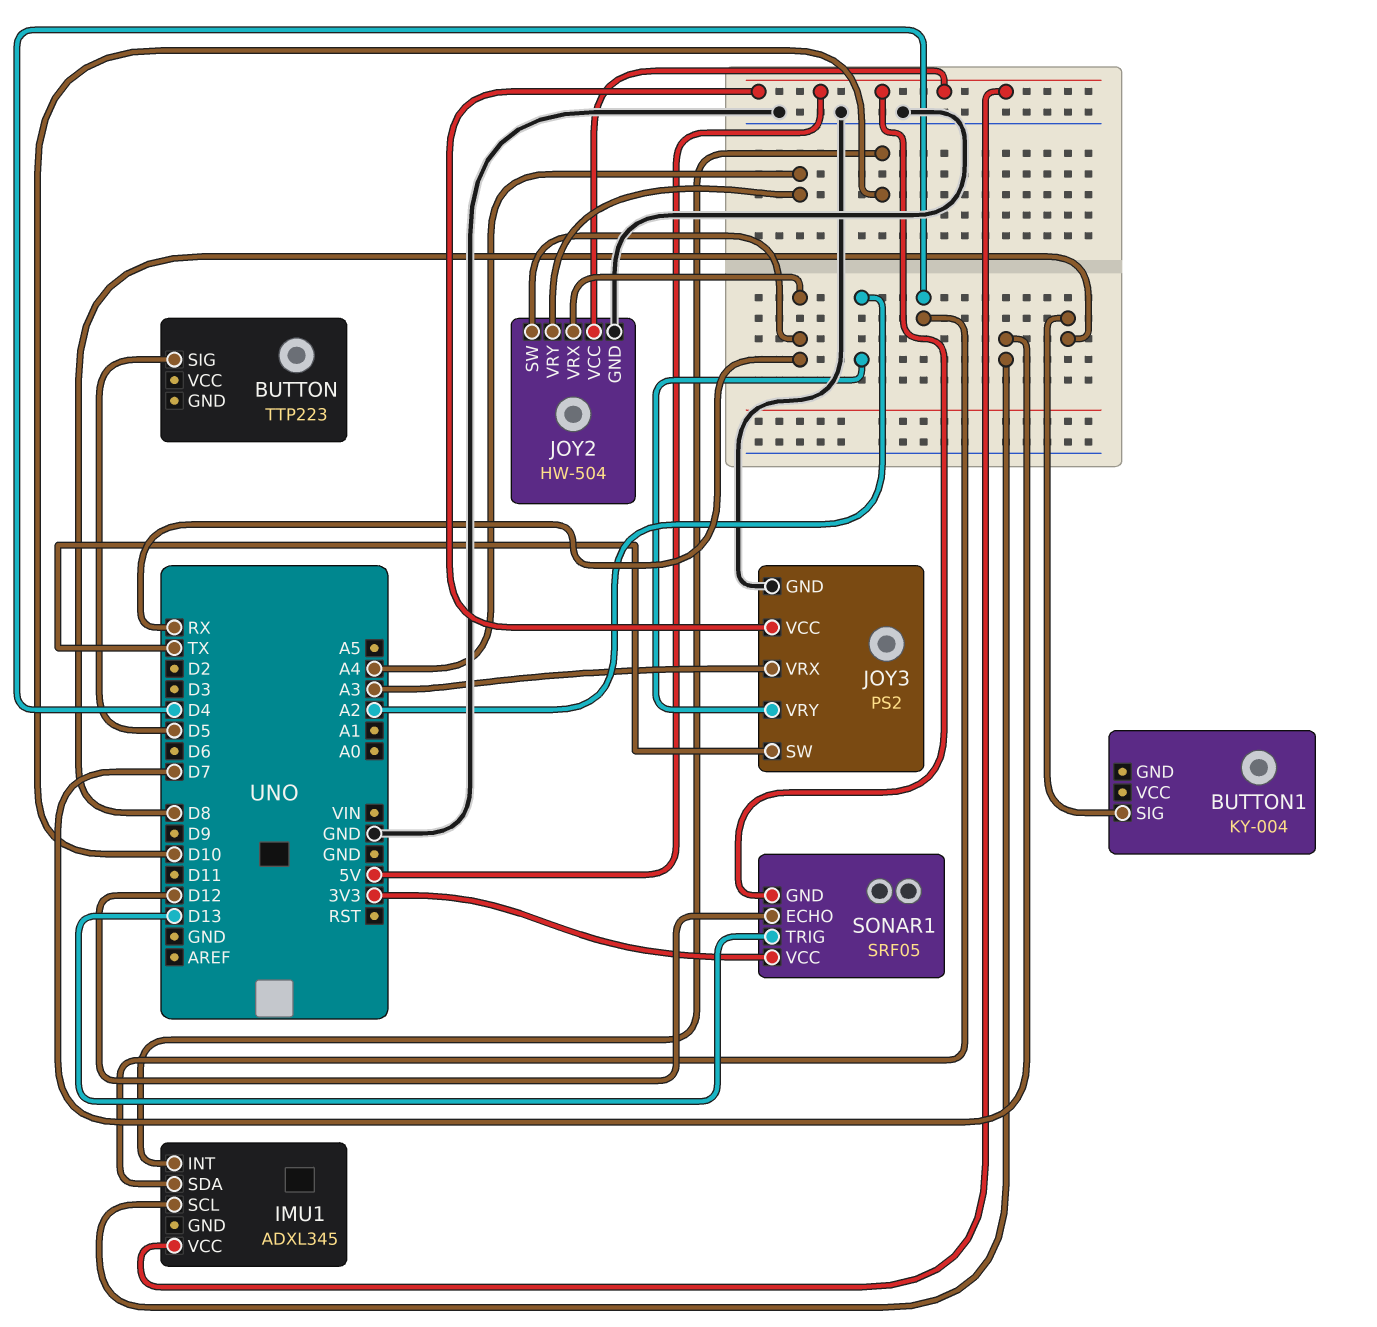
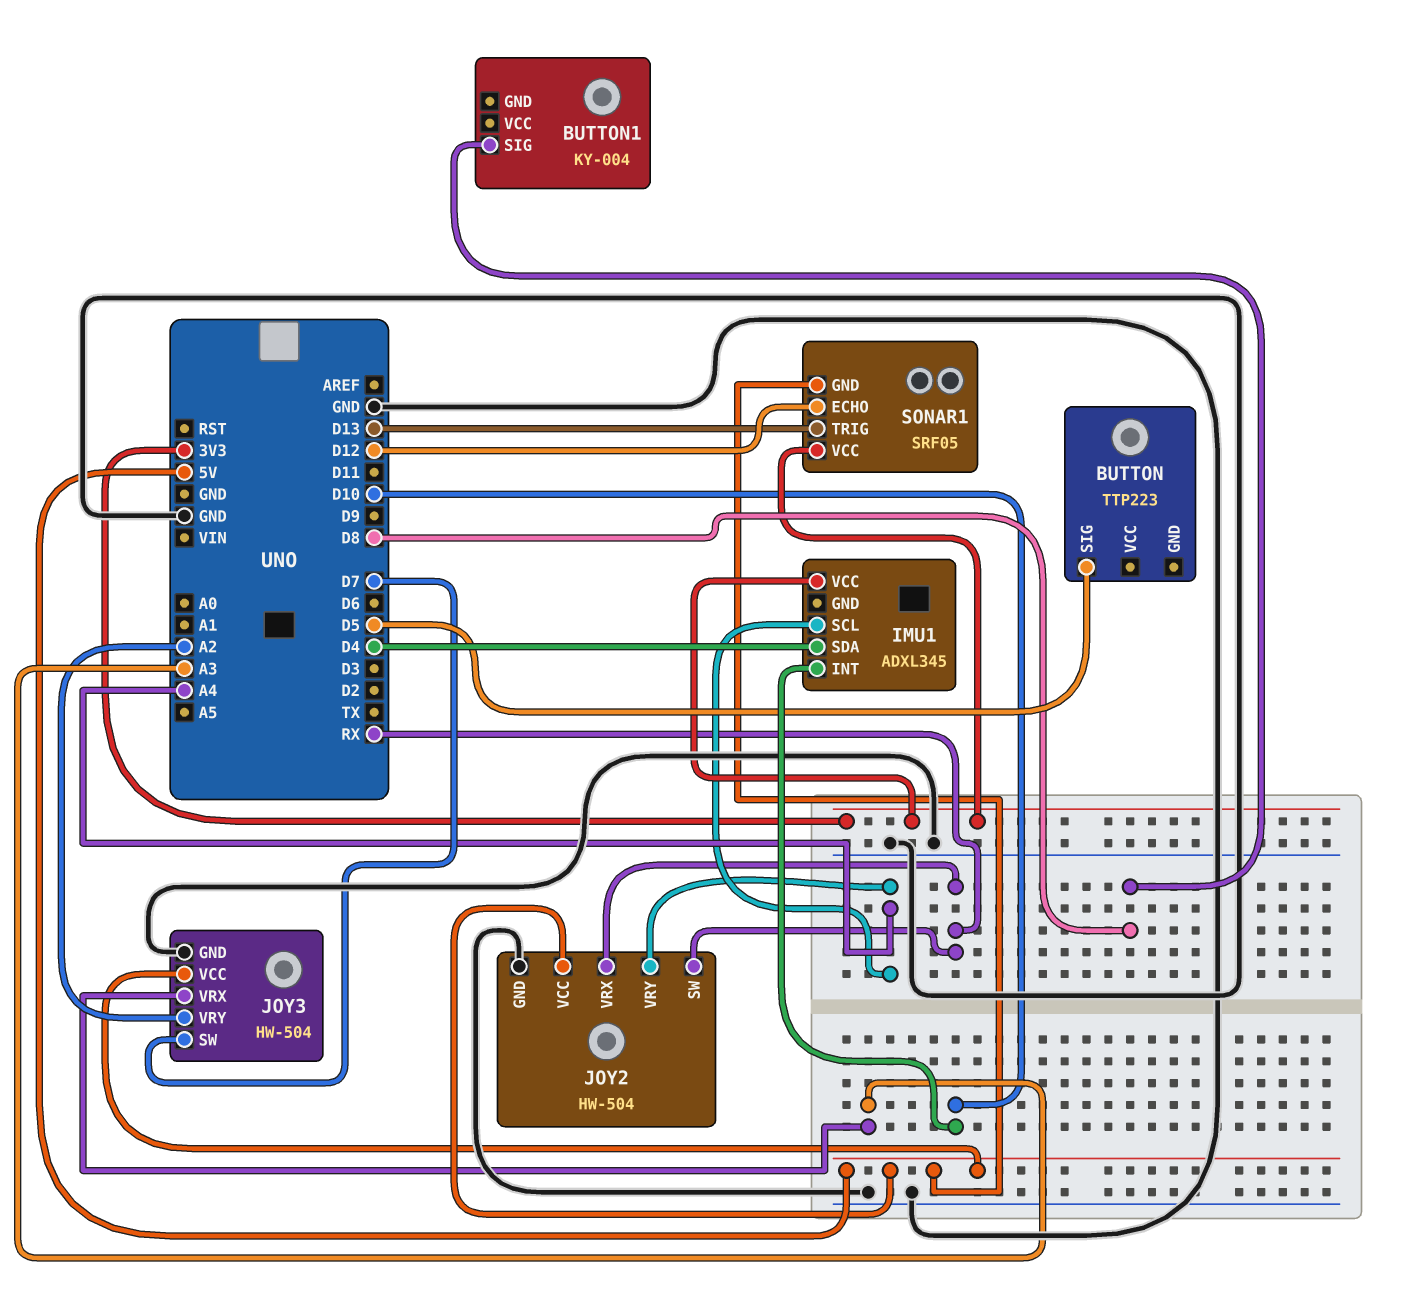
IMU1 pin SCL: D7 -> A4
IMU1 pin VCC: 5V -> 3V3
JOY3: PS2 -> HW-504
JOY3 pin SW: TX -> D7

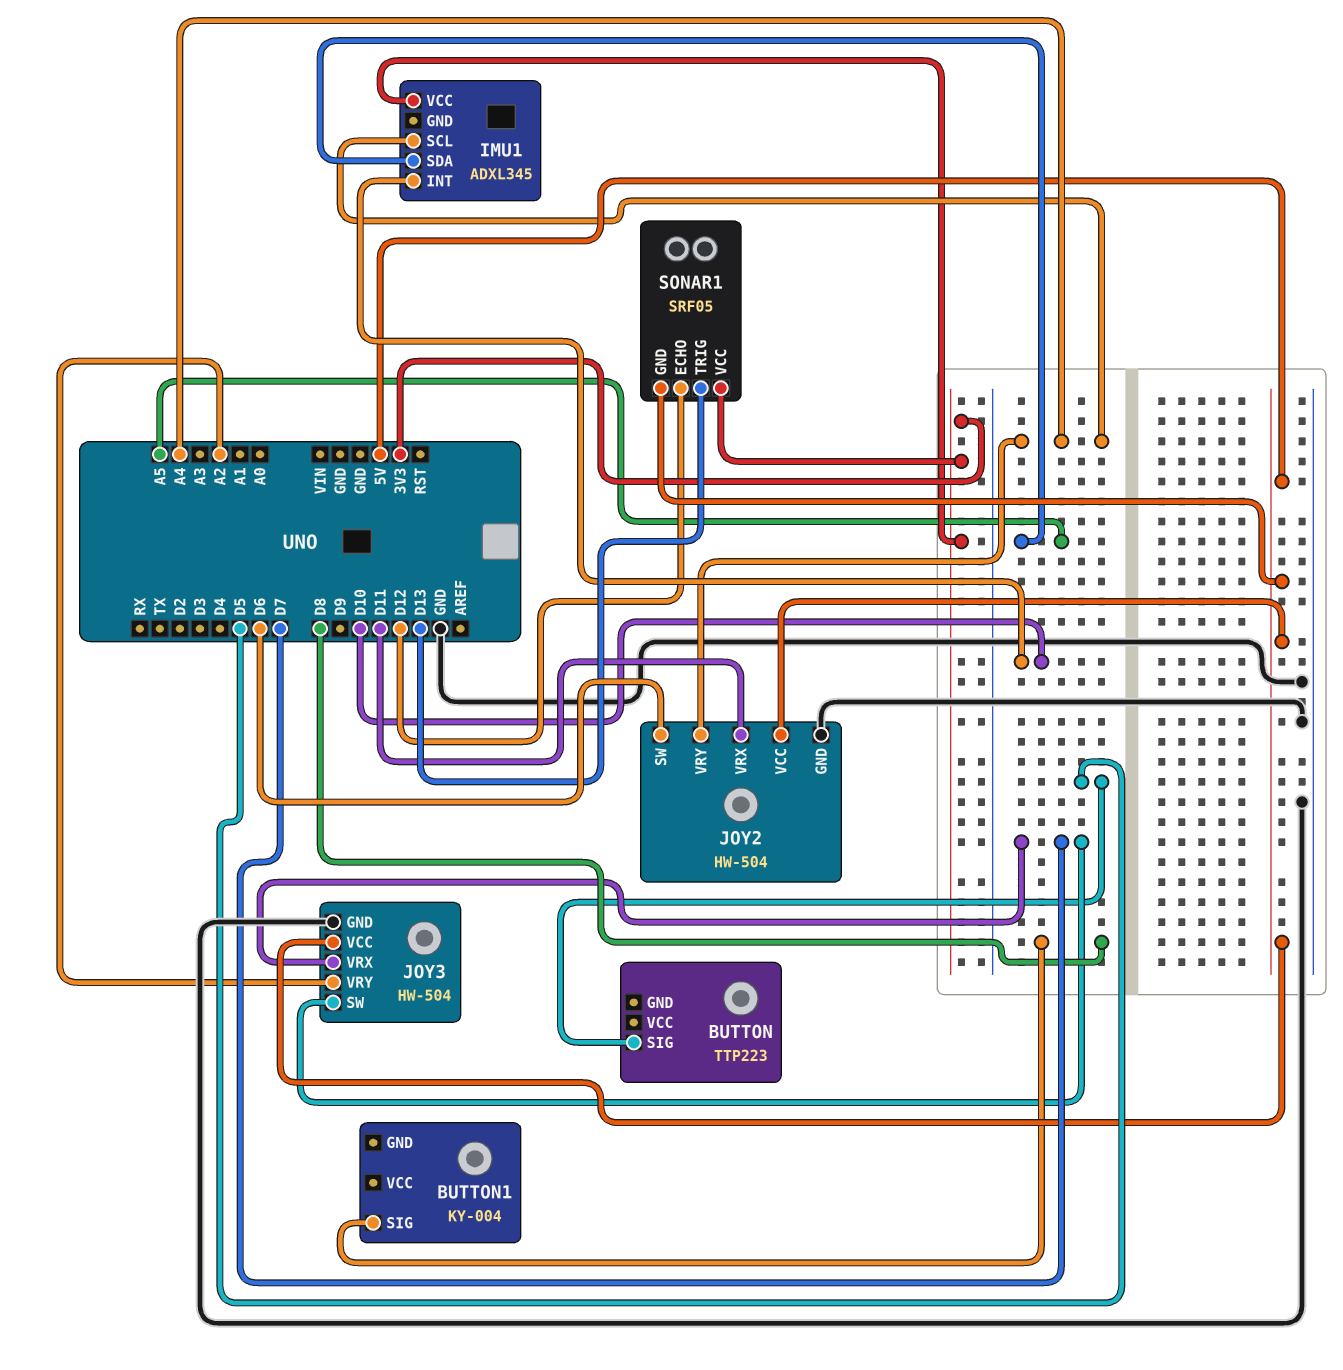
IMU1 pin SDA: D4 -> A5
JOY2 pin SW: RX -> D6
JOY2 pin VRX: RX -> D11
JOY3 pin VRX: A3 -> D7

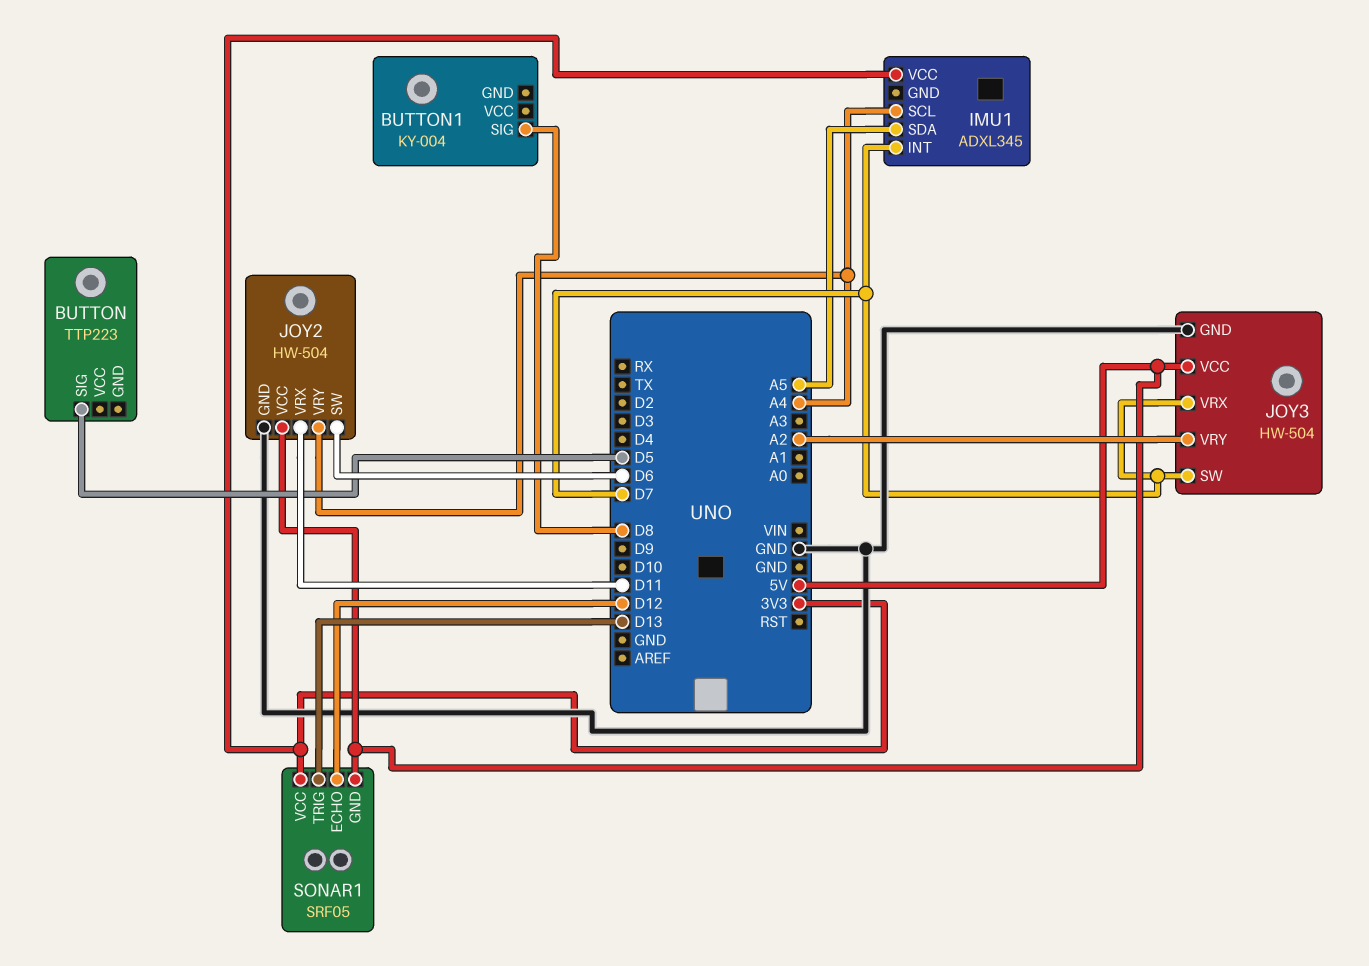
IMU1 pin INT: D10 -> D7

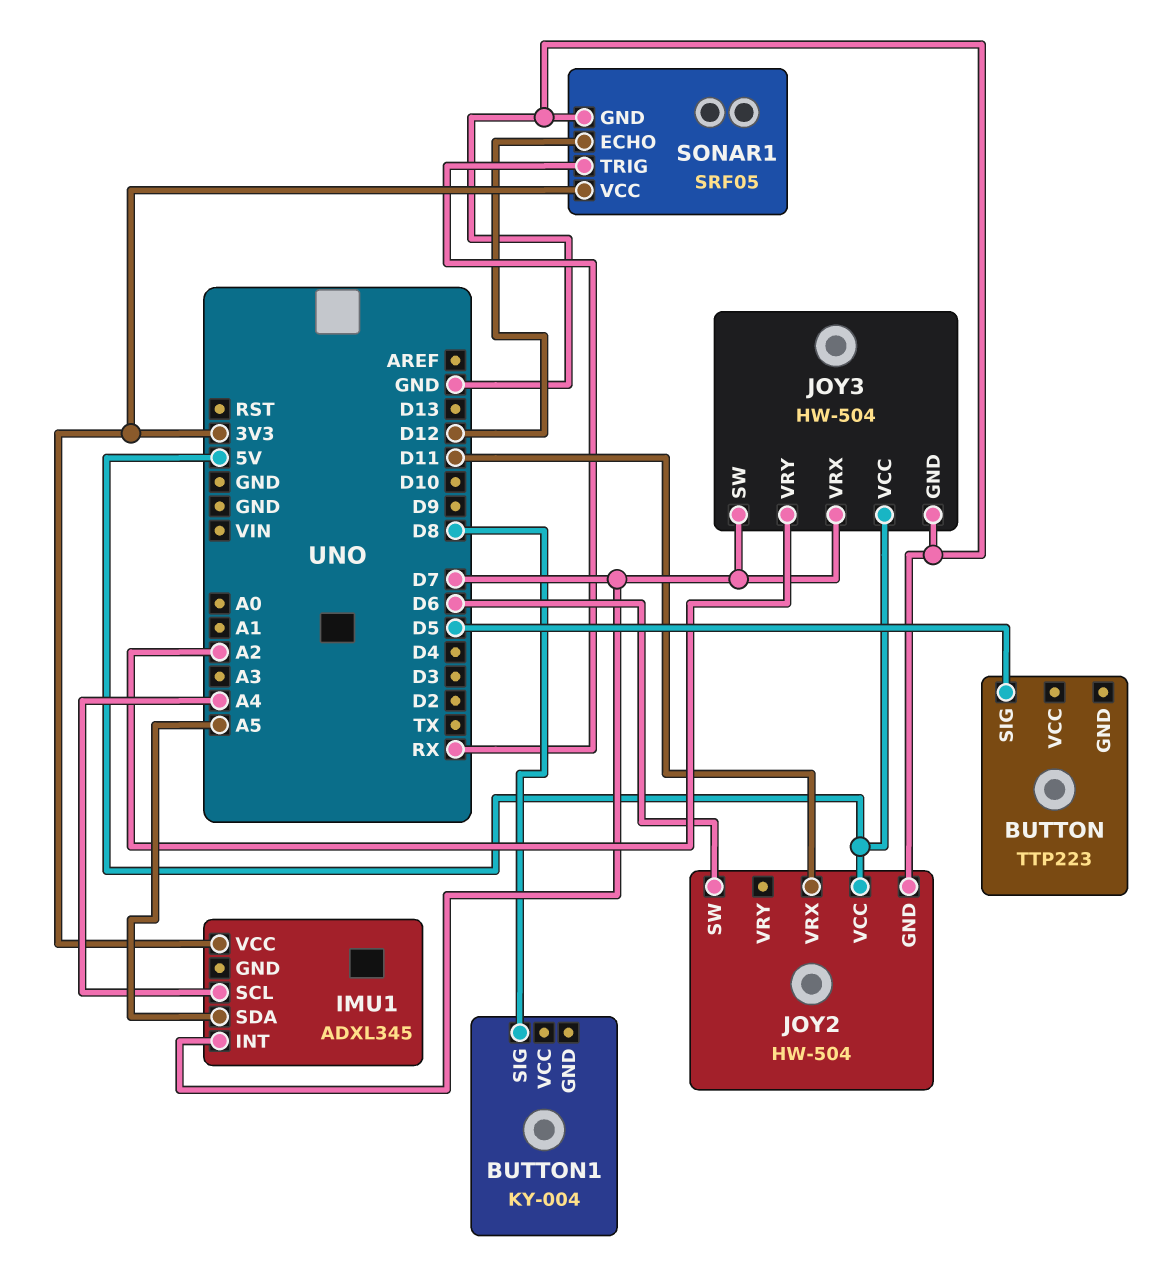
JOY2 pin VRY: A4 -> none
SONAR1 pin GND: 5V -> GND
SONAR1 pin TRIG: D13 -> RX

